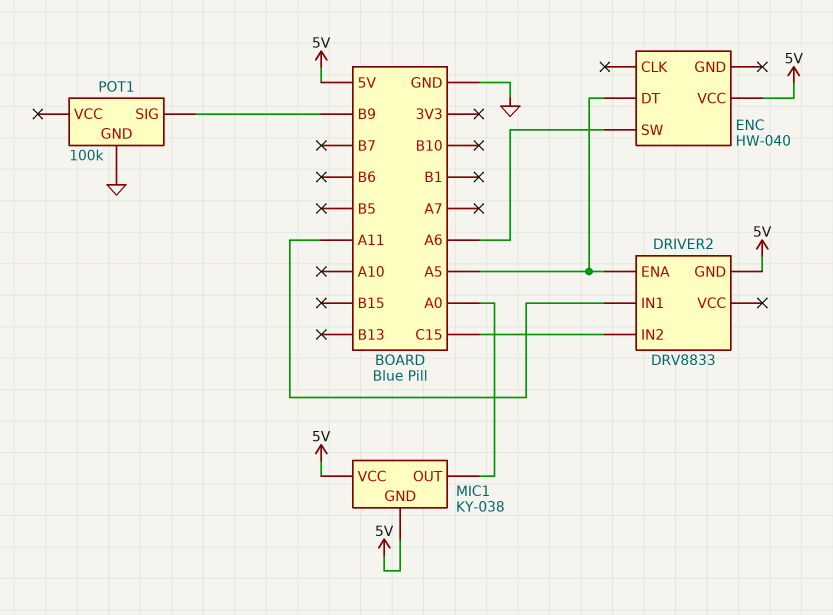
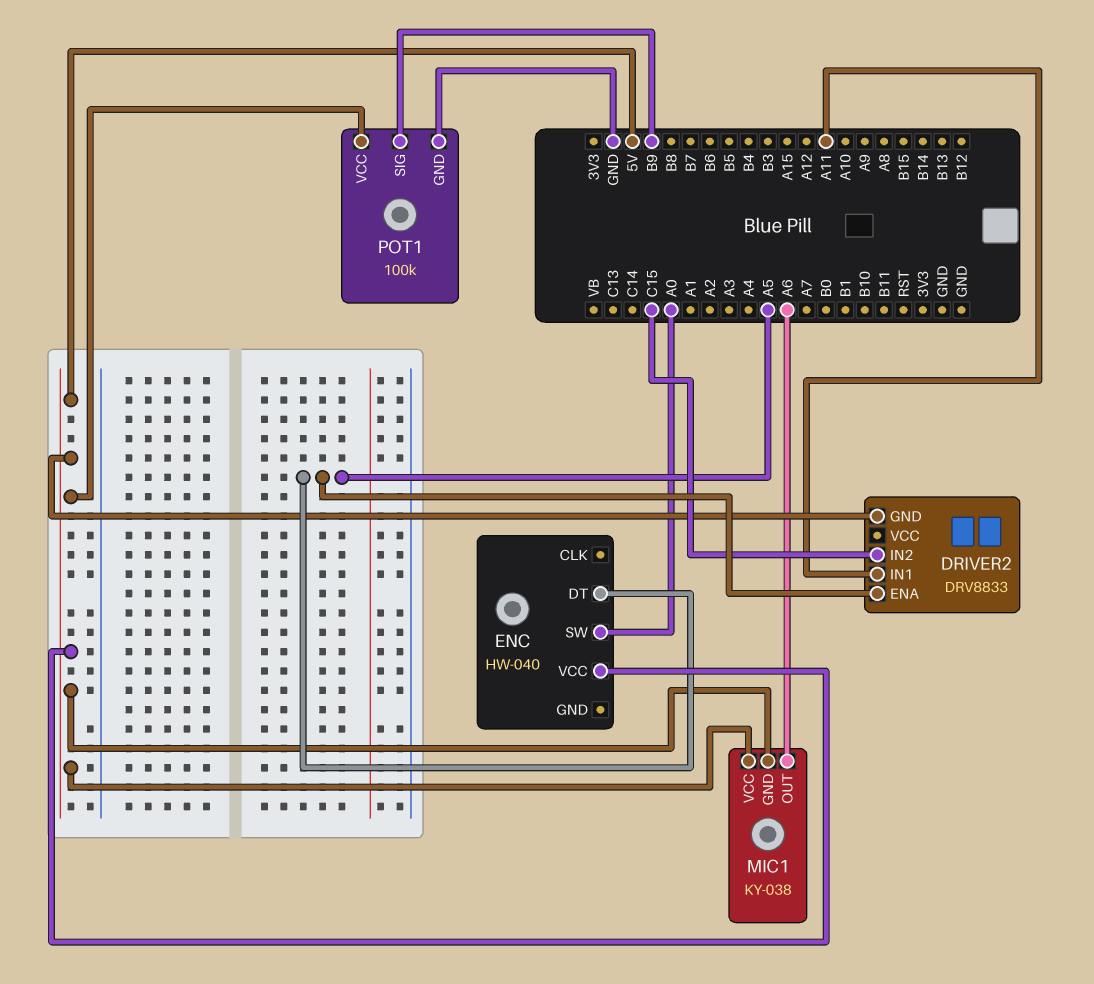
ENC pin SW: A6 -> A0
MIC1 pin OUT: A0 -> A6
POT1 pin VCC: none -> 5V

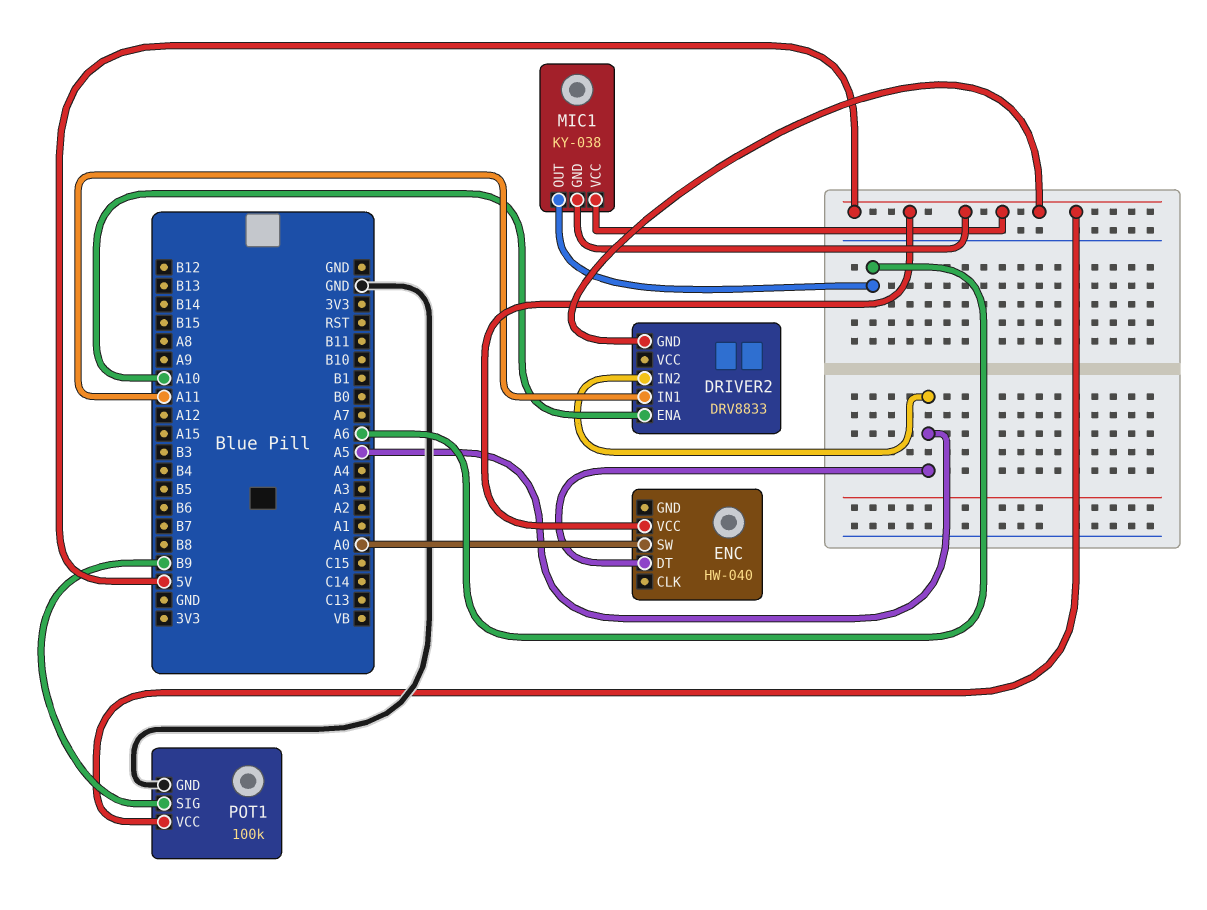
DRIVER2 pin ENA: A5 -> A10
DRIVER2 pin IN2: C15 -> A5

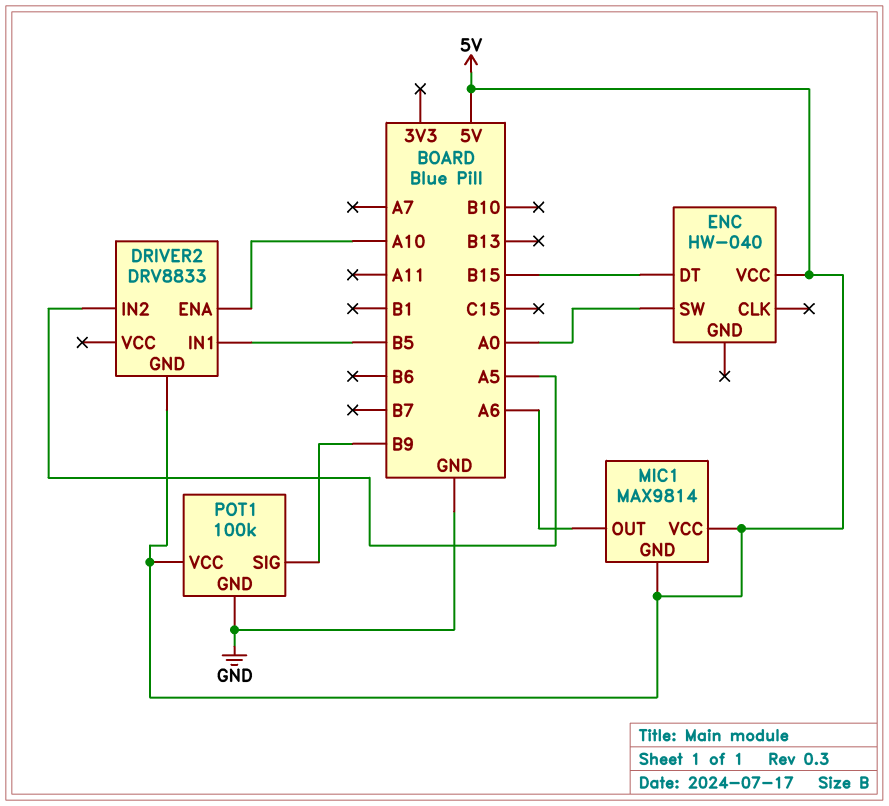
DRIVER2 pin IN1: A11 -> B5
ENC pin DT: A5 -> B15
MIC1: KY-038 -> MAX9814

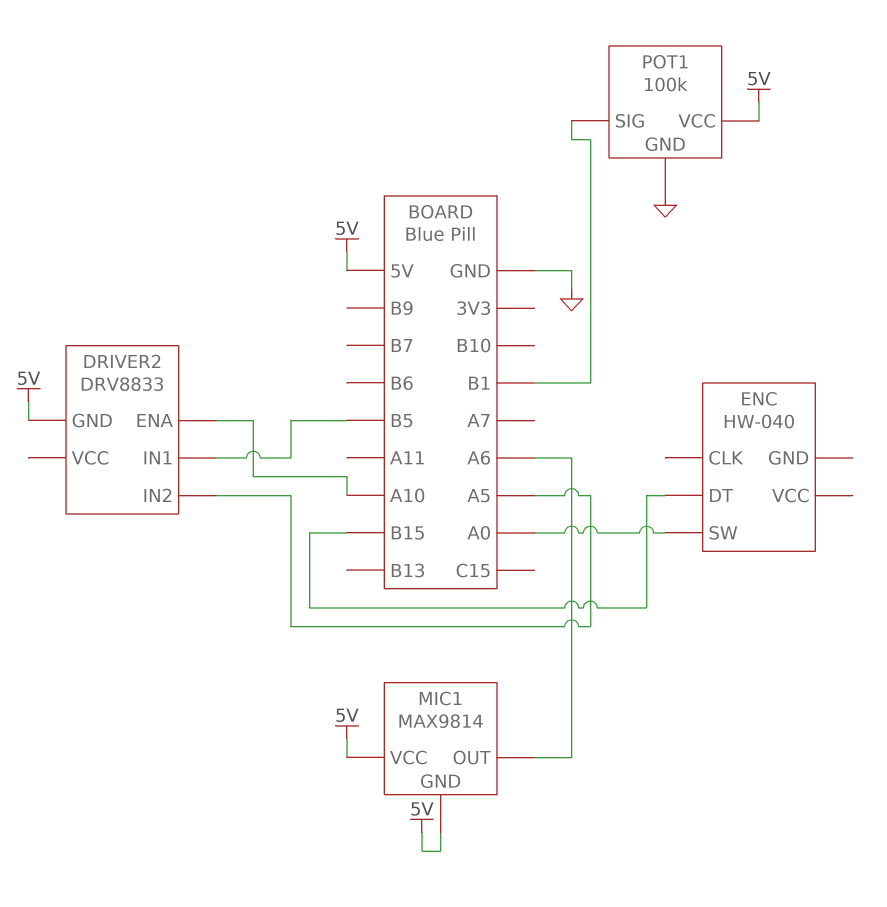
ENC pin VCC: 5V -> none
POT1 pin SIG: B9 -> B1

